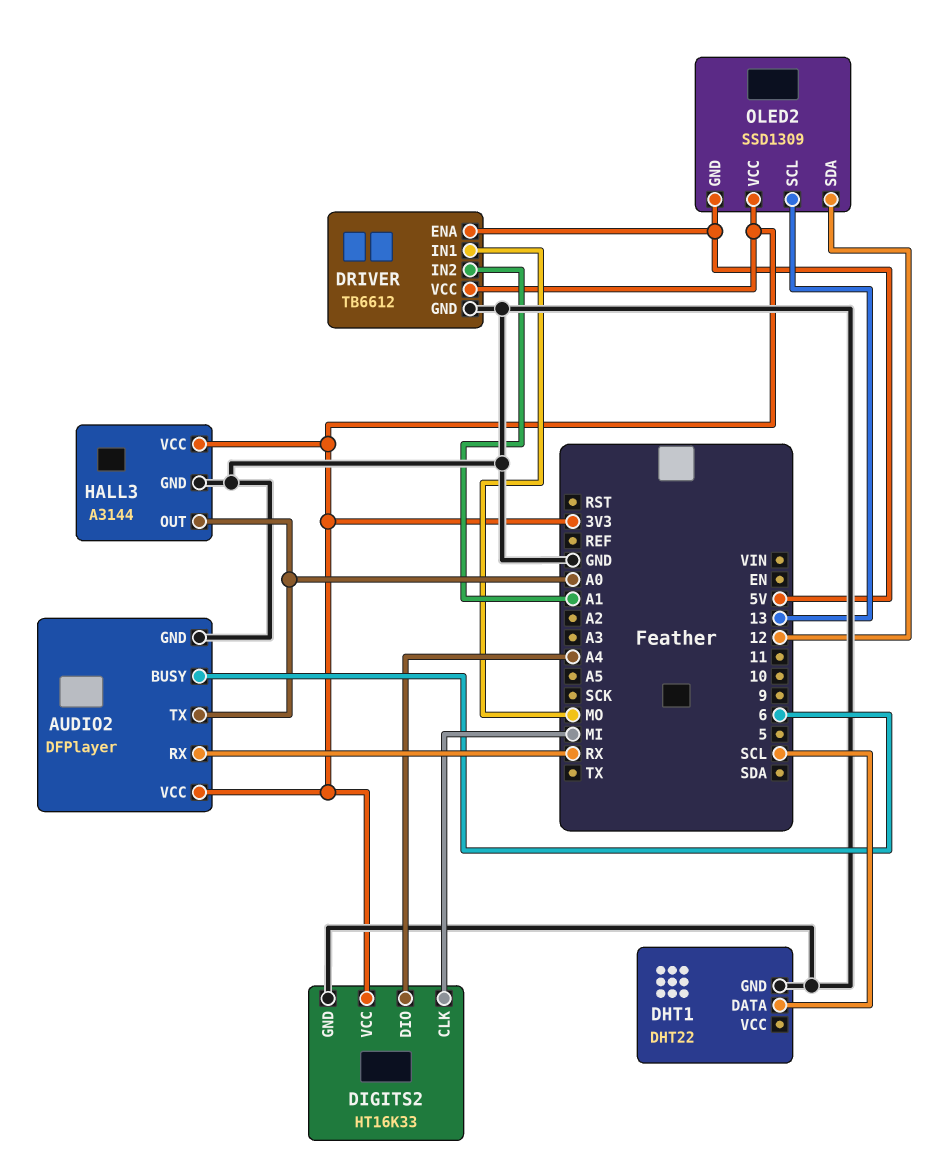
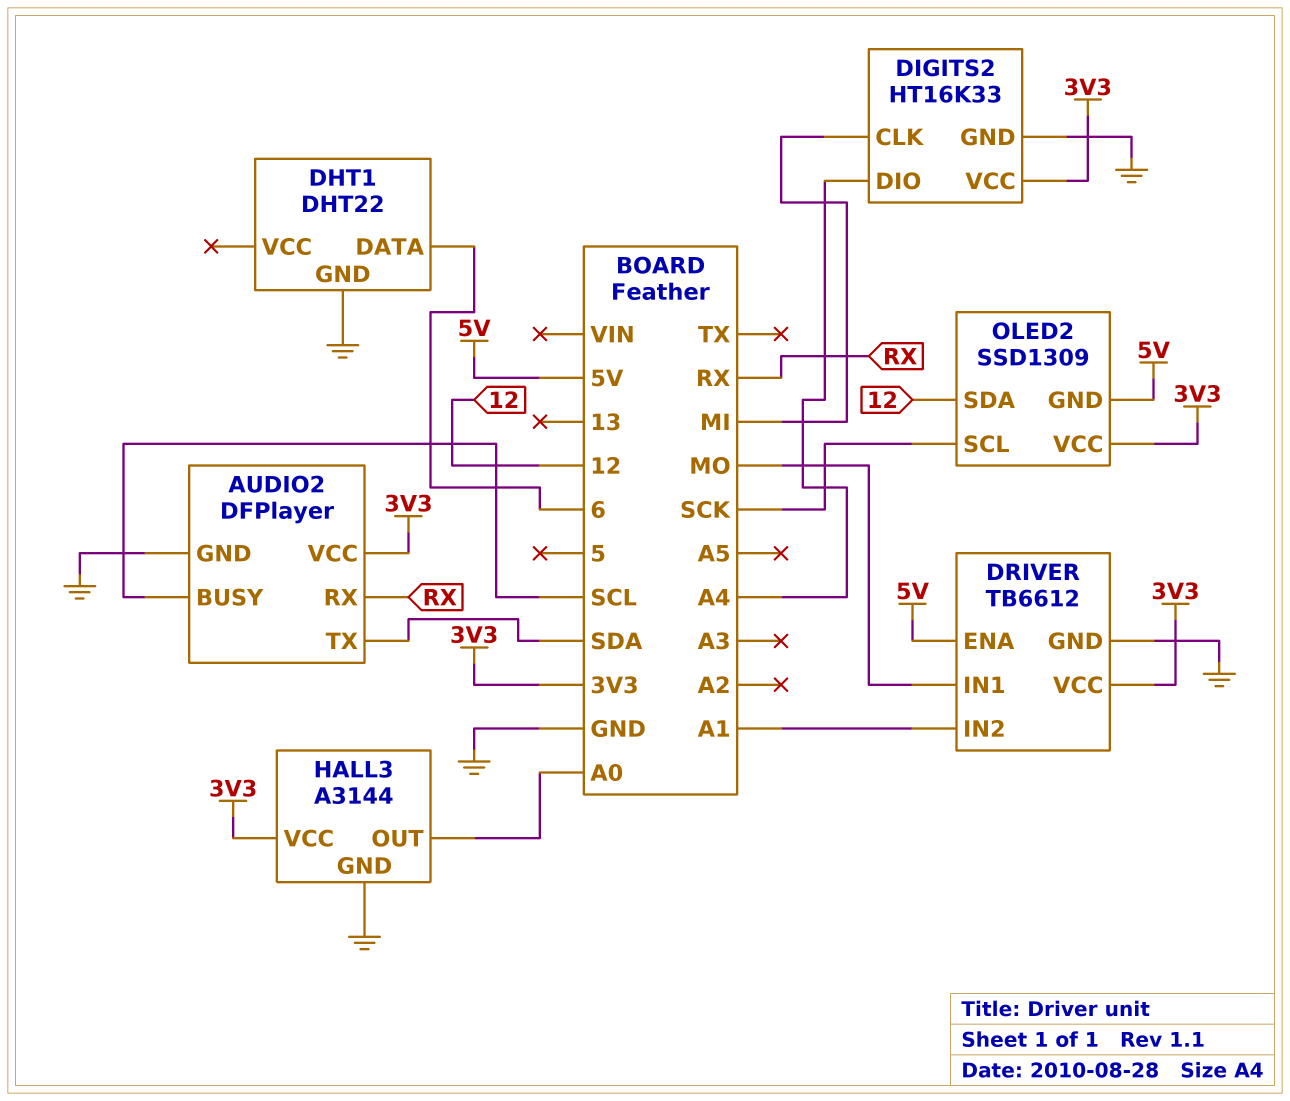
AUDIO2 pin BUSY: 6 -> SCL
AUDIO2 pin TX: A0 -> SDA
DHT1 pin DATA: SCL -> 6
OLED2 pin SCL: 13 -> SCK

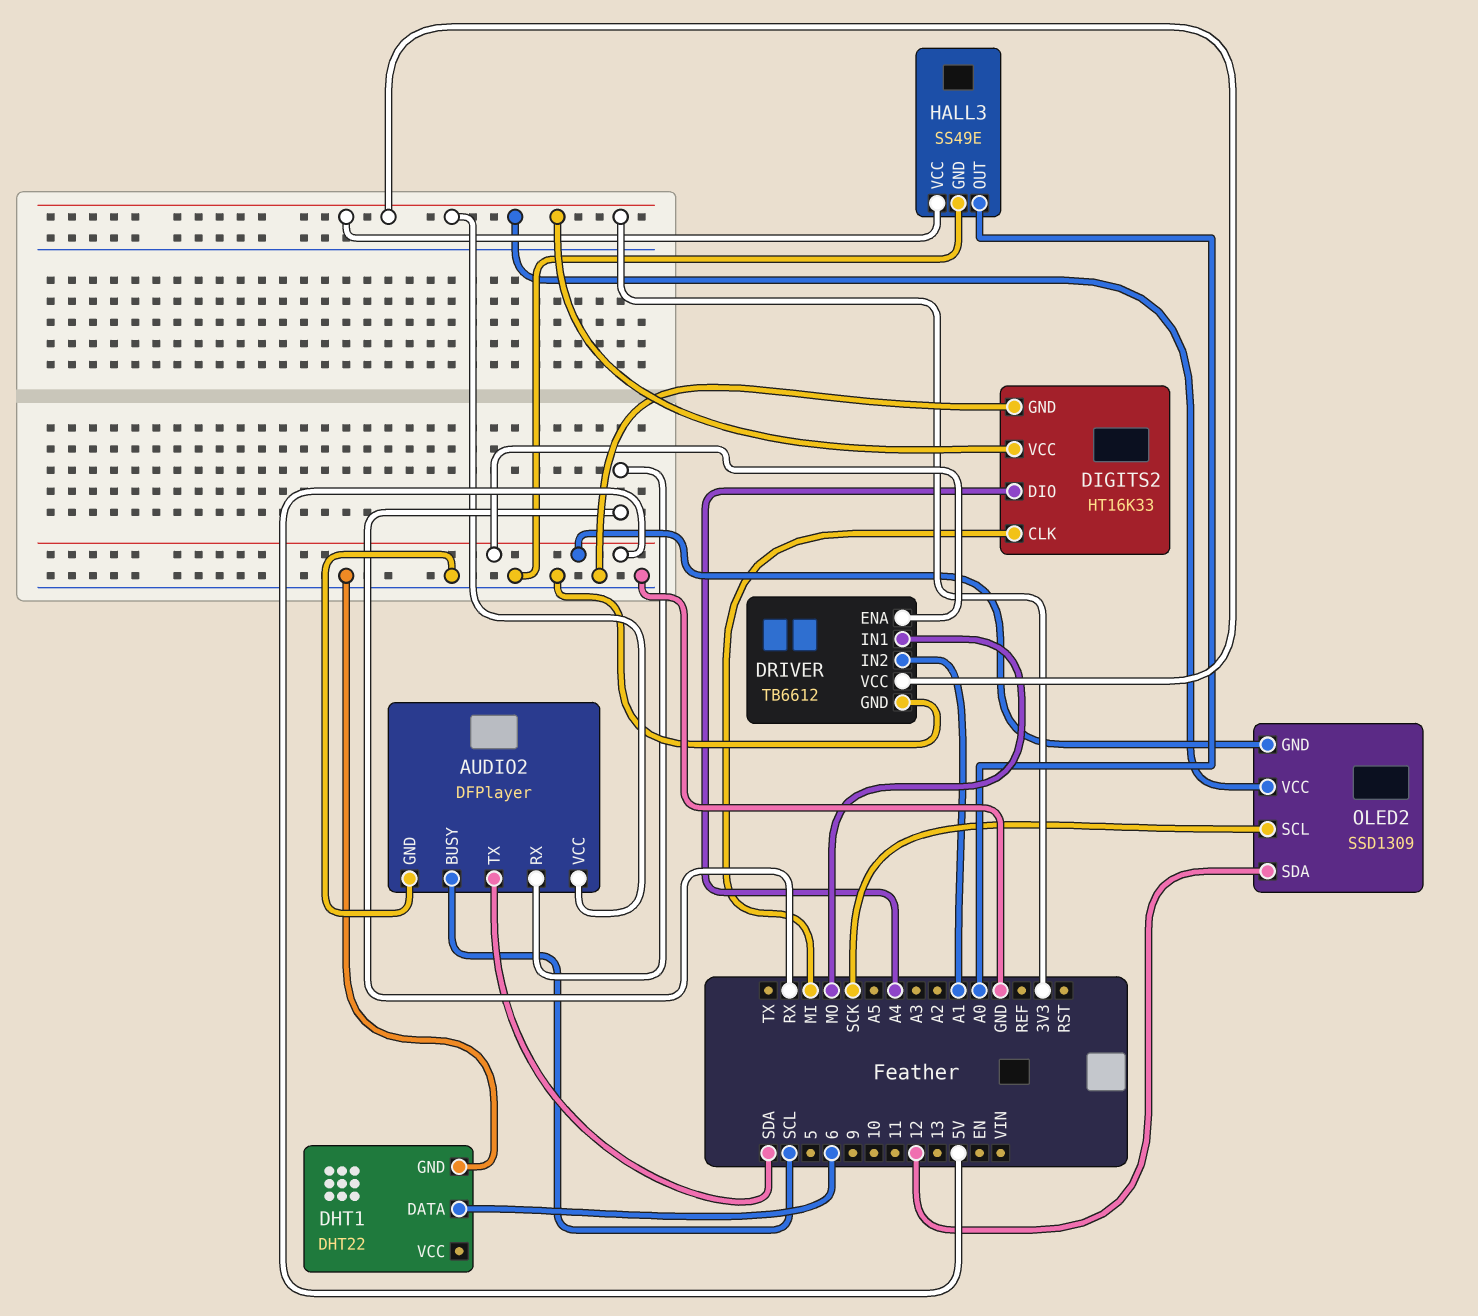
HALL3: A3144 -> SS49E

